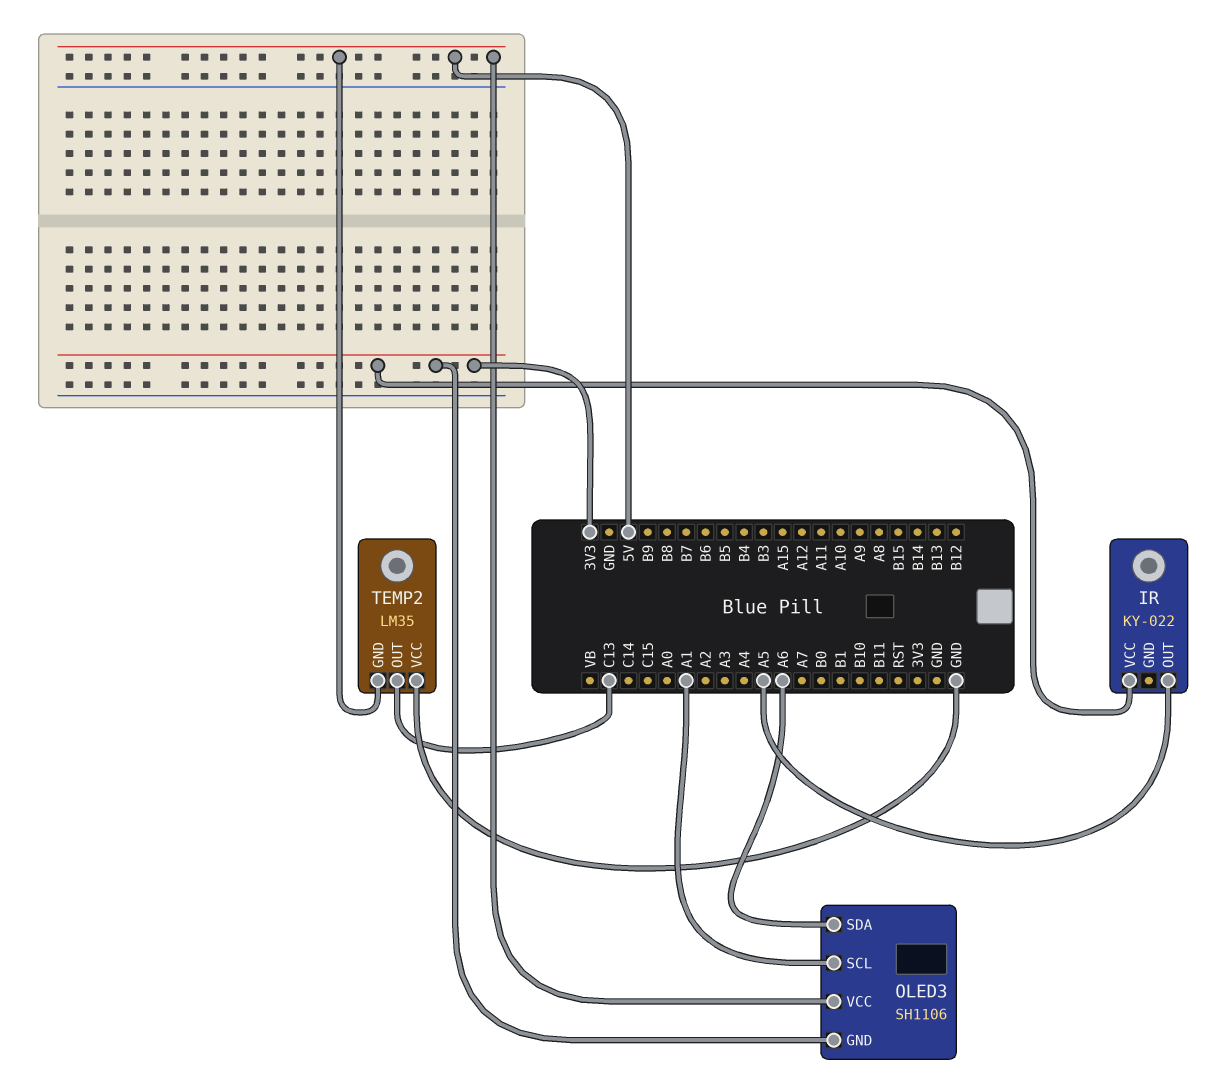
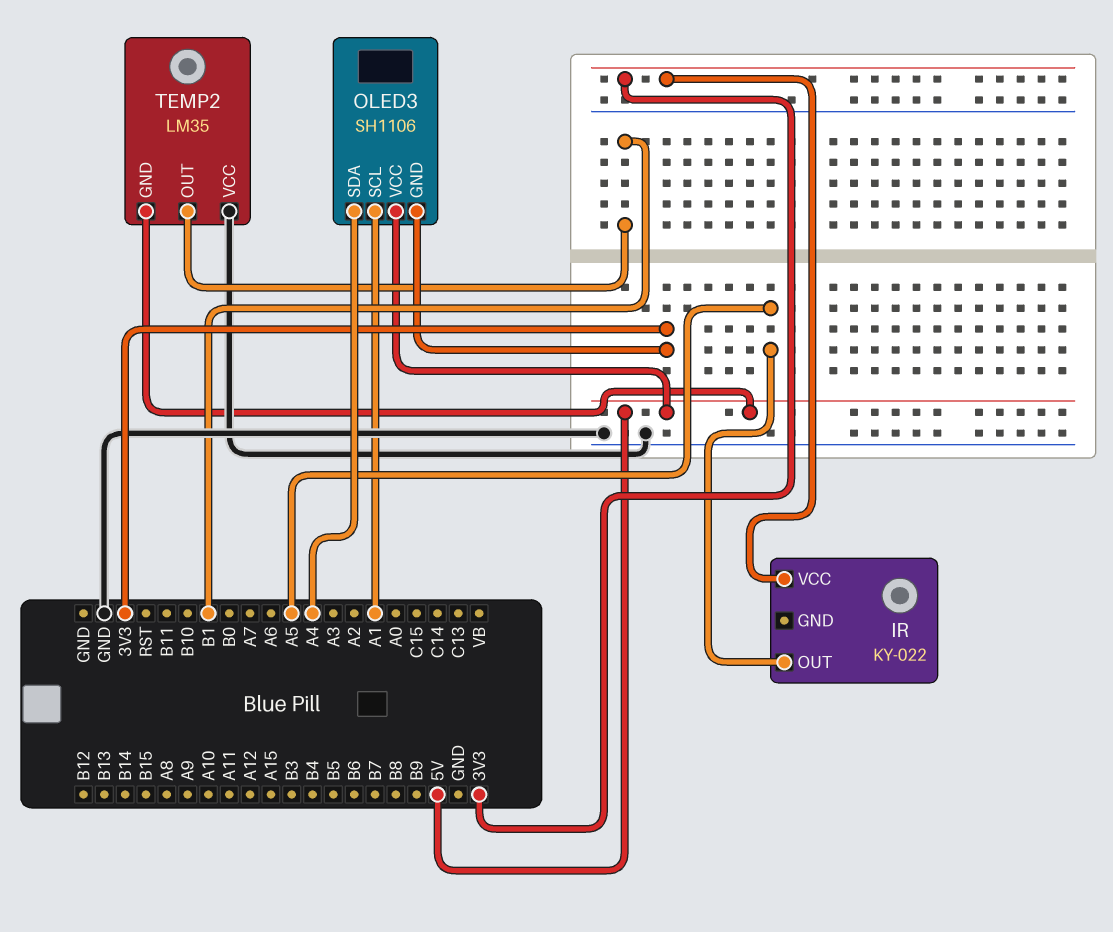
OLED3 pin SDA: A6 -> A4
TEMP2 pin OUT: C13 -> B1

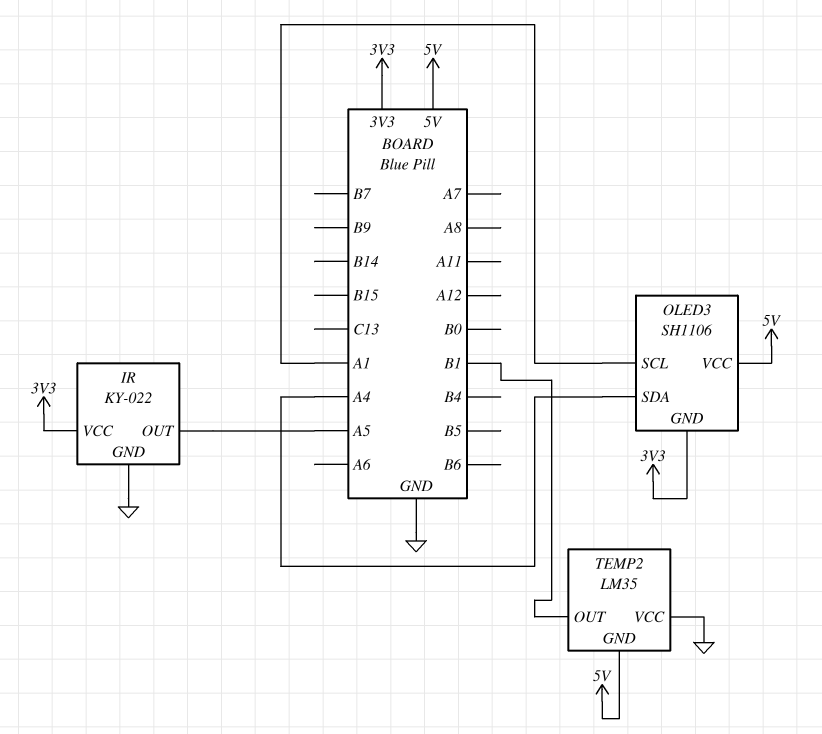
IR pin GND: none -> GND

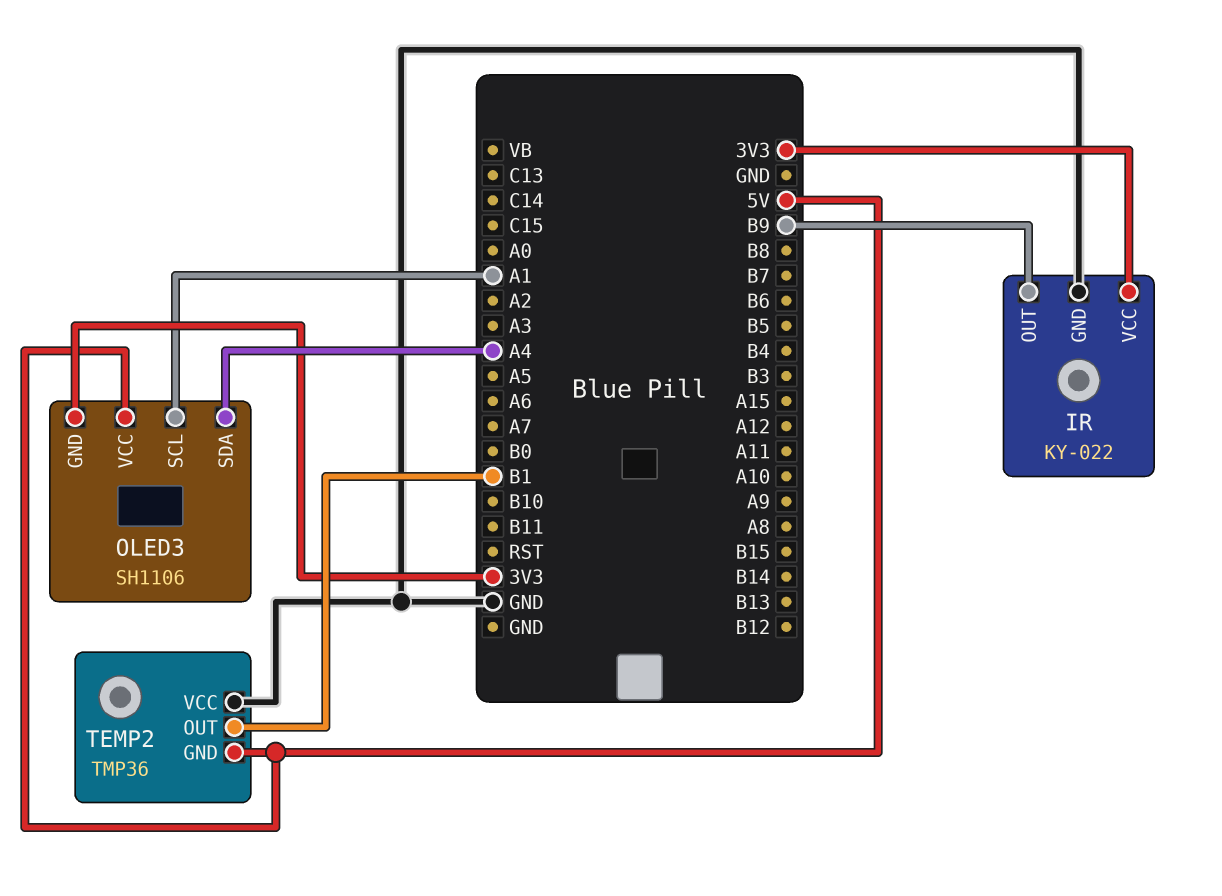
IR pin OUT: A5 -> B9
TEMP2: LM35 -> TMP36

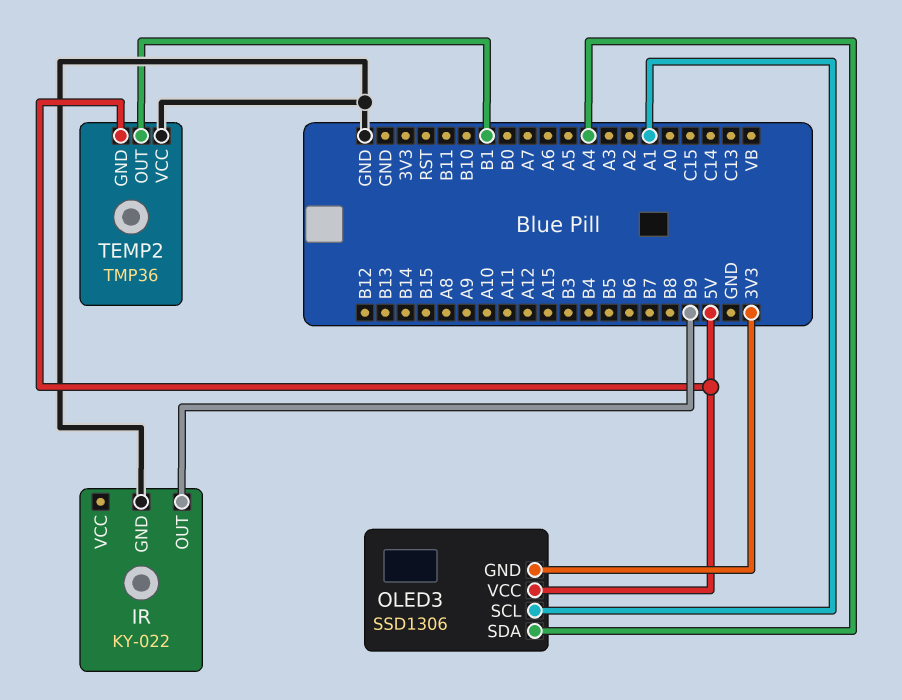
IR pin VCC: 3V3 -> none
OLED3: SH1106 -> SSD1306

